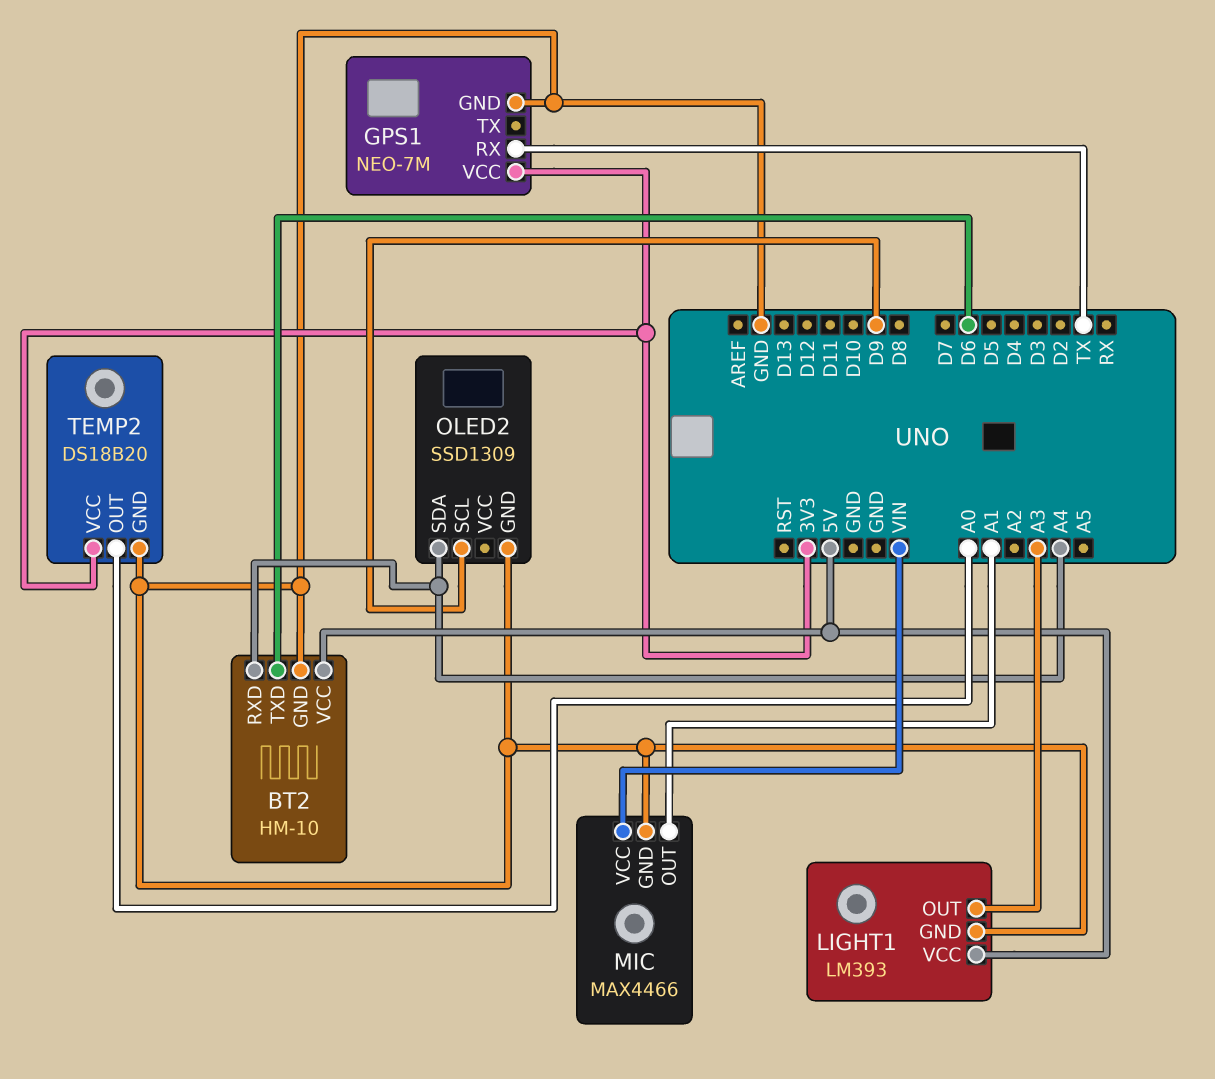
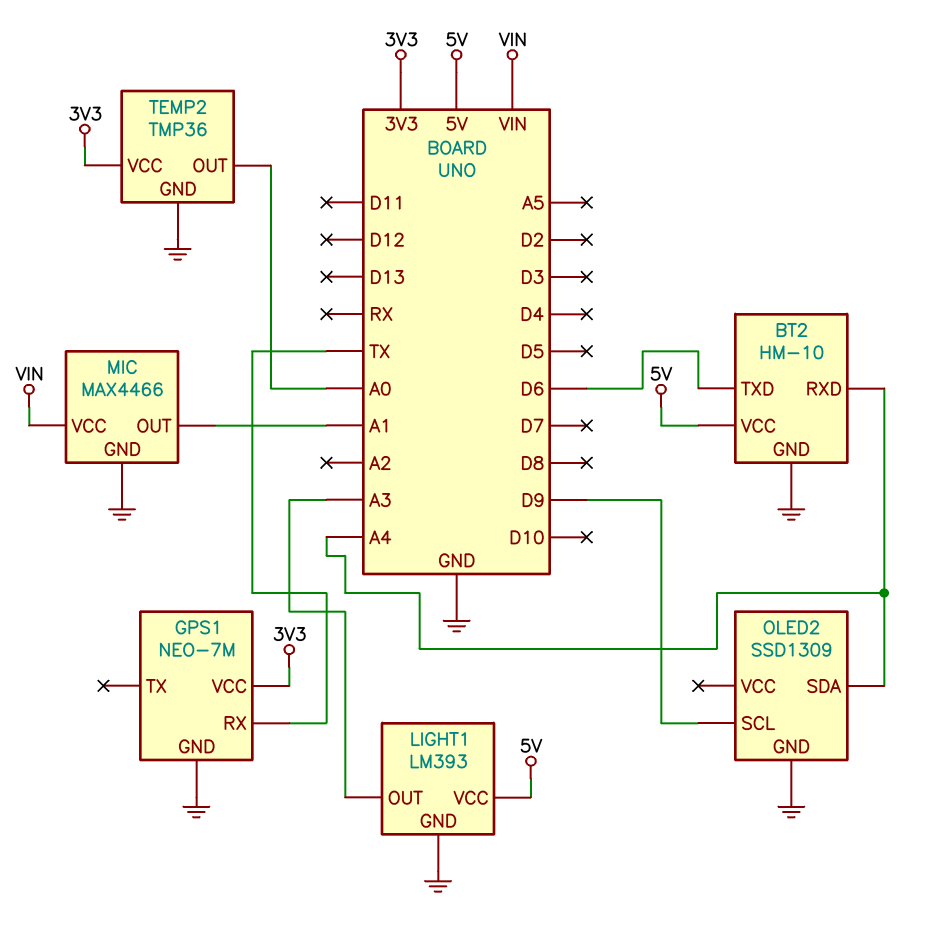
TEMP2: DS18B20 -> TMP36

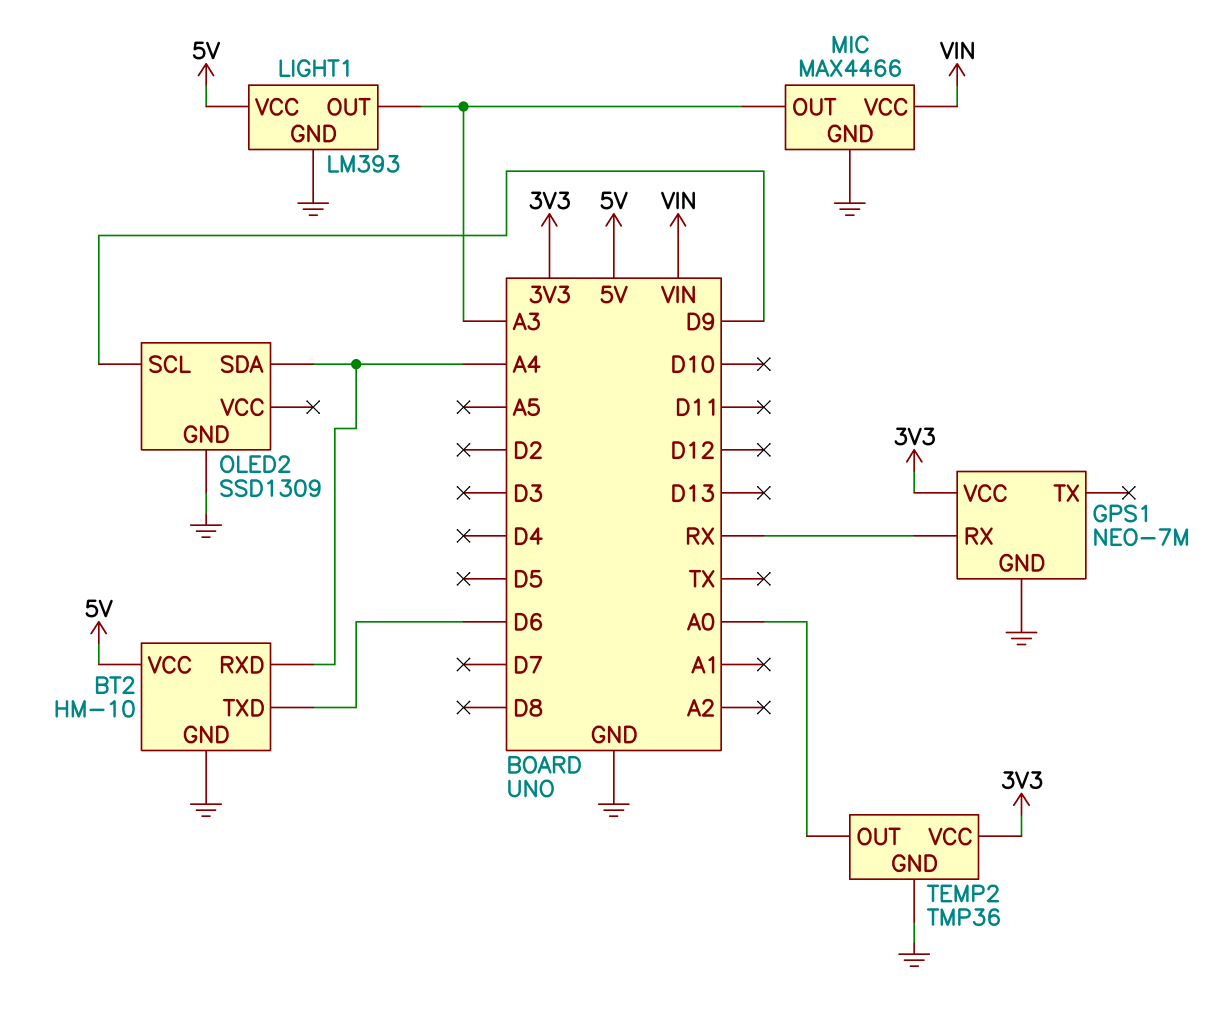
GPS1 pin RX: TX -> RX
MIC pin OUT: A1 -> A3

